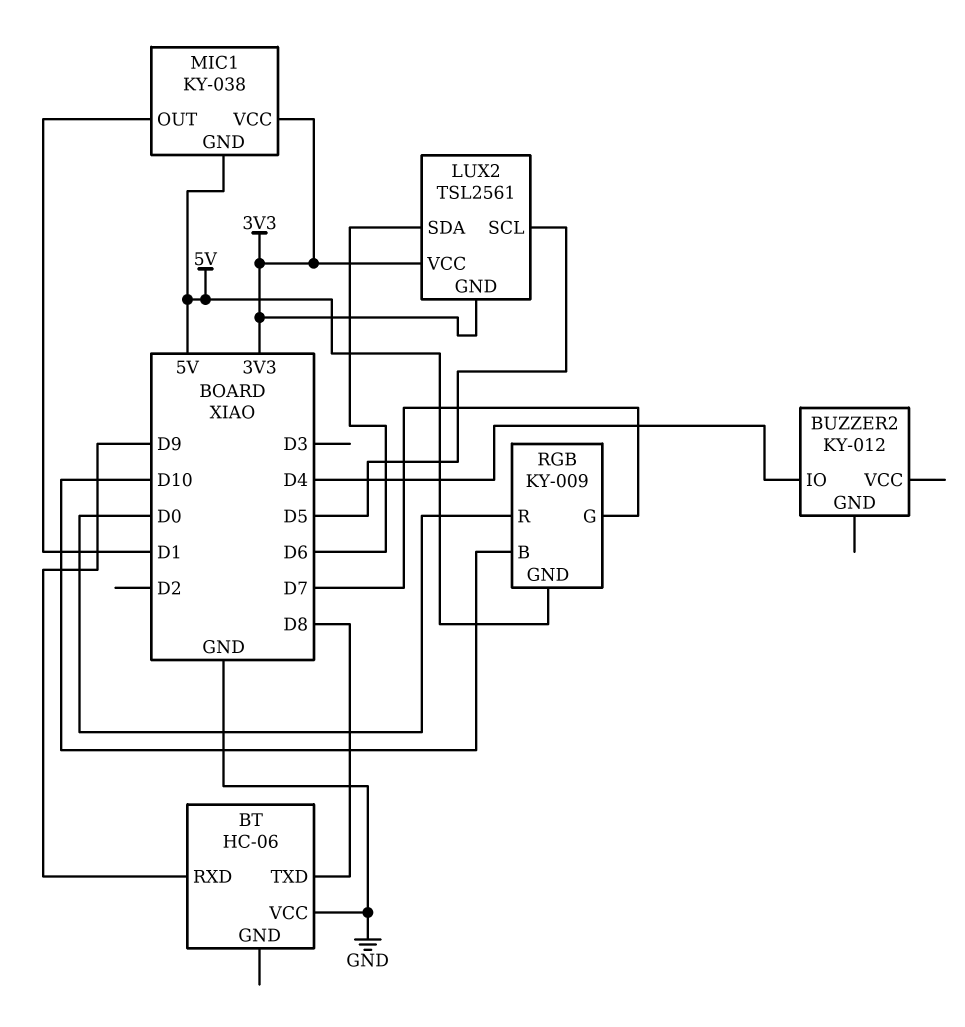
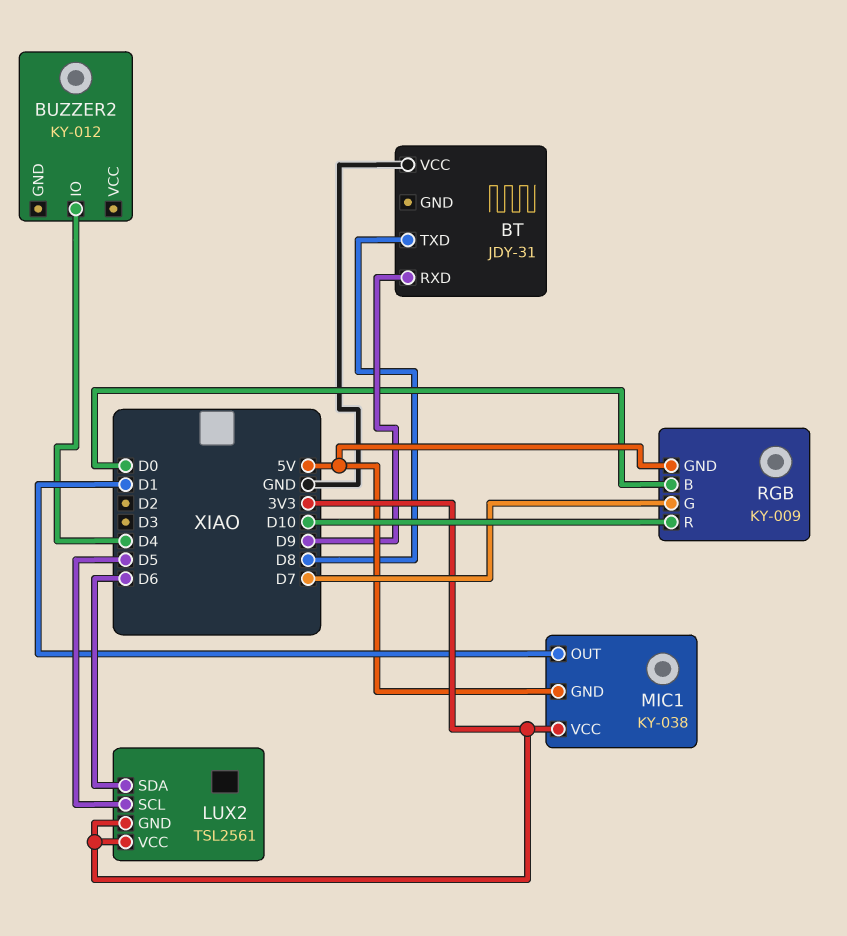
BT: HC-06 -> JDY-31
RGB pin B: D10 -> D0
RGB pin R: D0 -> D10

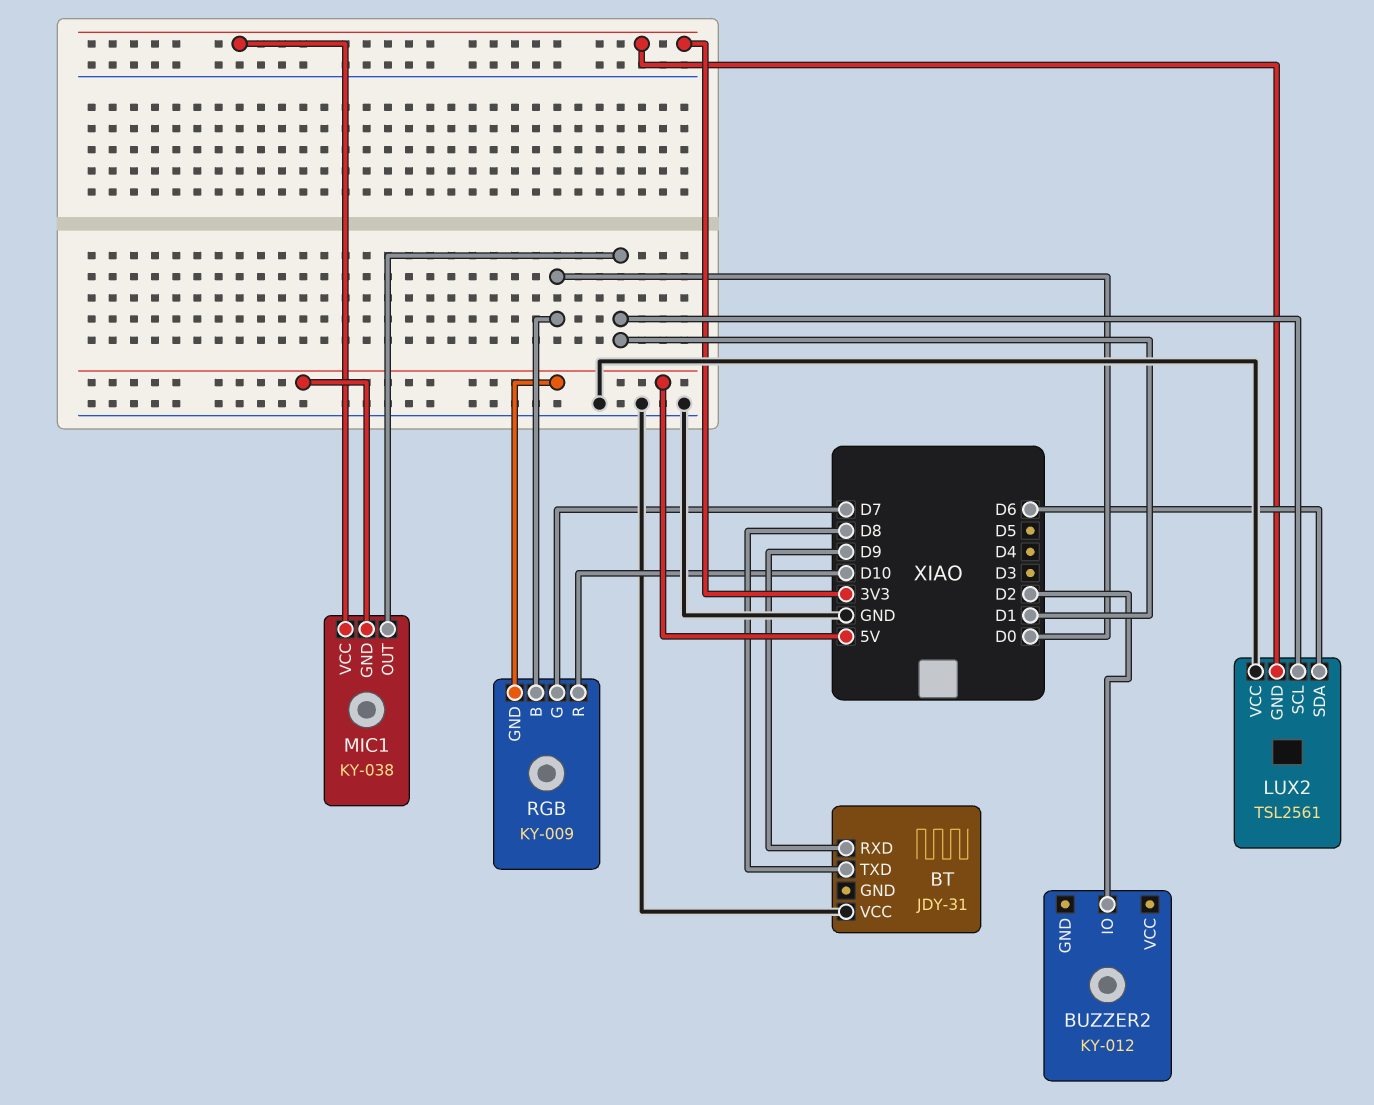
BUZZER2 pin IO: D4 -> D2
LUX2 pin SCL: D5 -> D1
LUX2 pin VCC: 3V3 -> GND

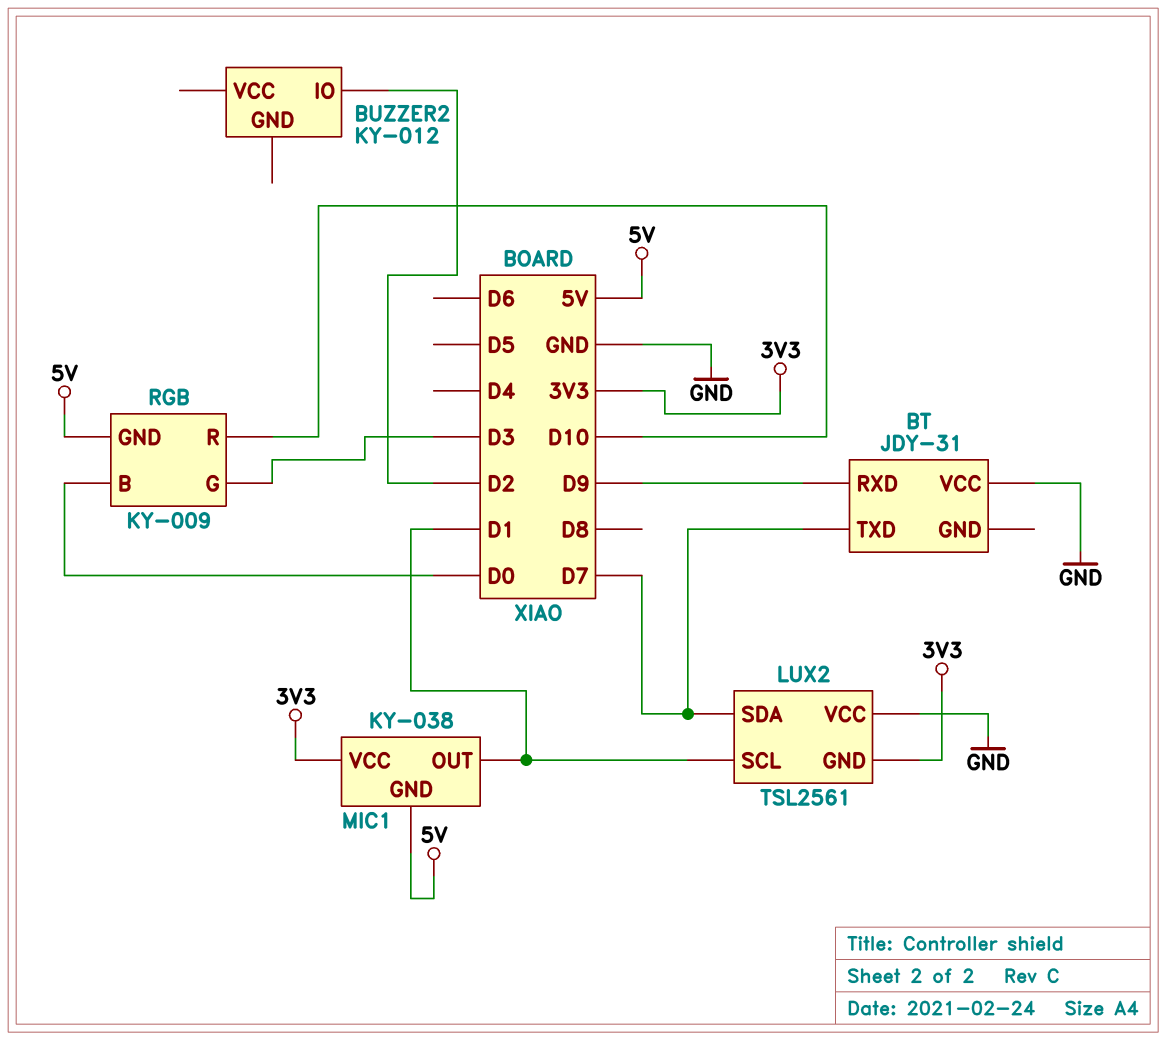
BT pin TXD: D8 -> D7
LUX2 pin SDA: D6 -> D7
RGB pin G: D7 -> D3

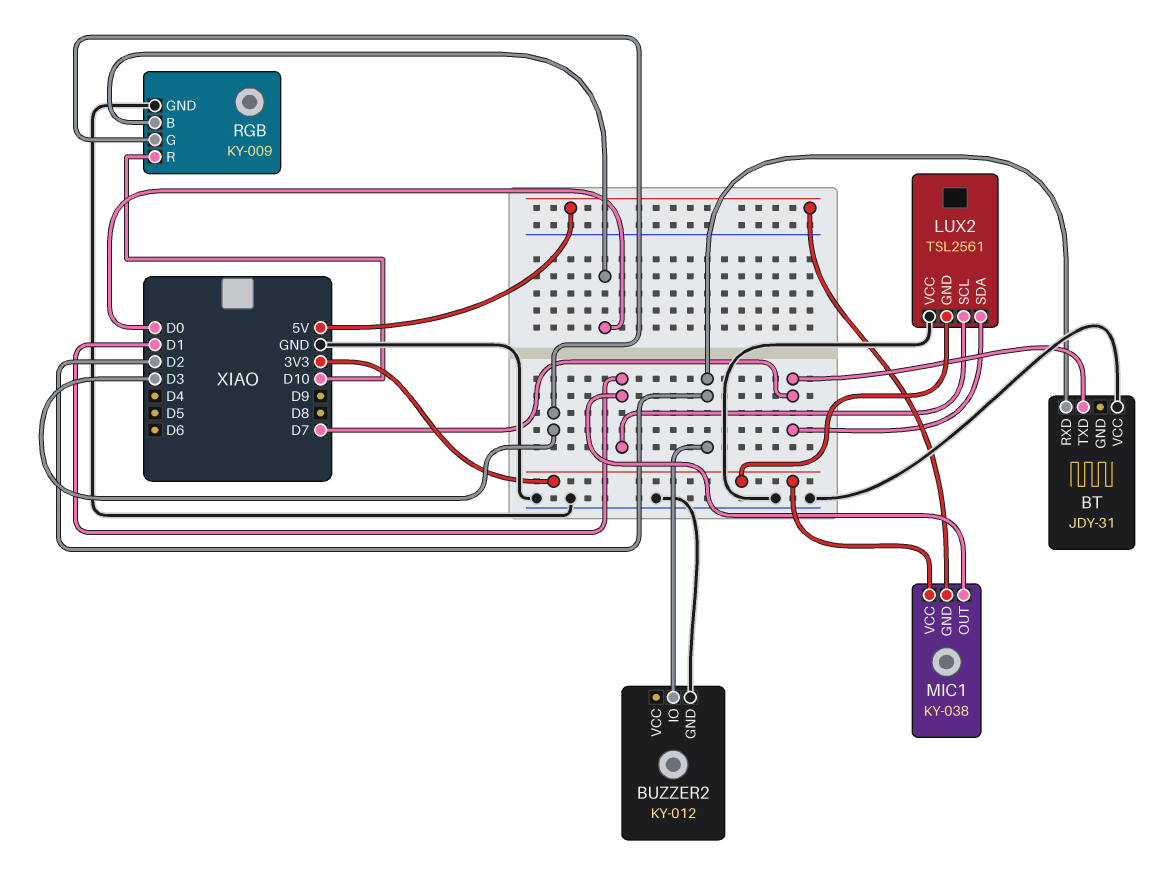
BT pin RXD: D9 -> D2
BUZZER2 pin GND: none -> GND
RGB pin GND: 5V -> GND

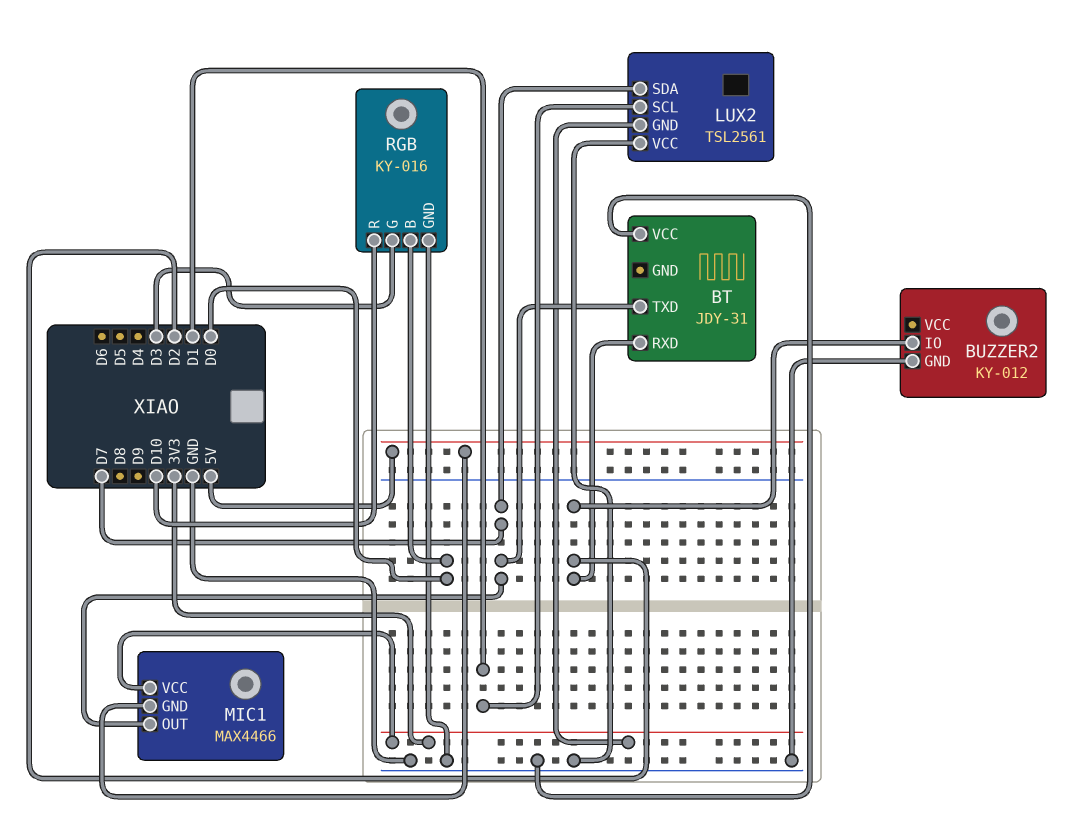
MIC1: KY-038 -> MAX4466
MIC1 pin OUT: D1 -> D7
RGB: KY-009 -> KY-016

